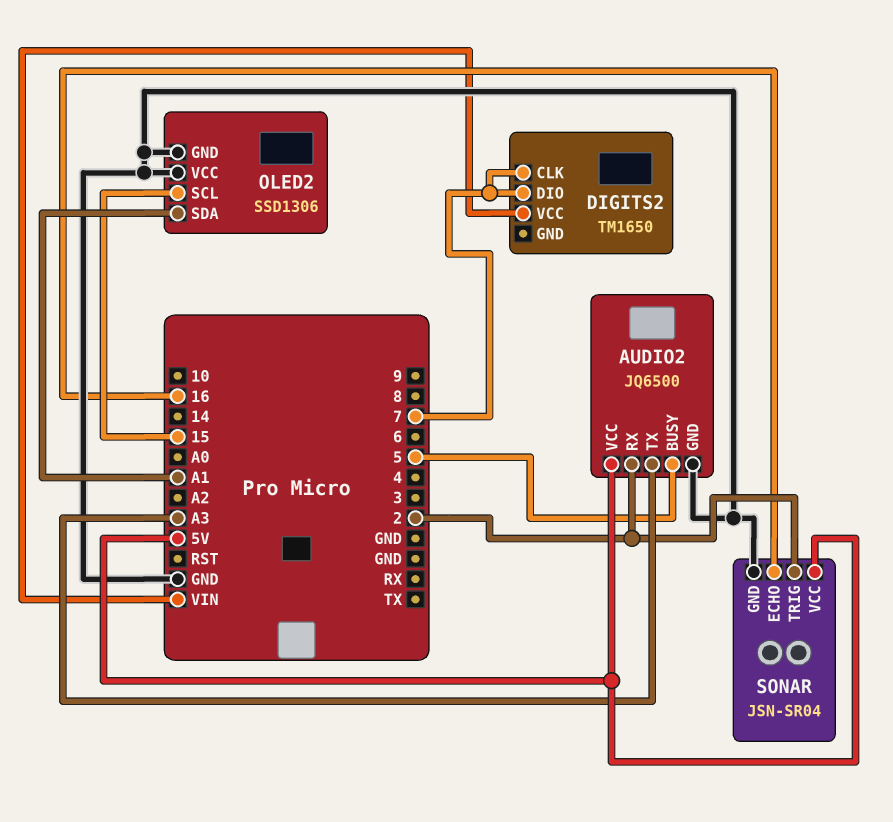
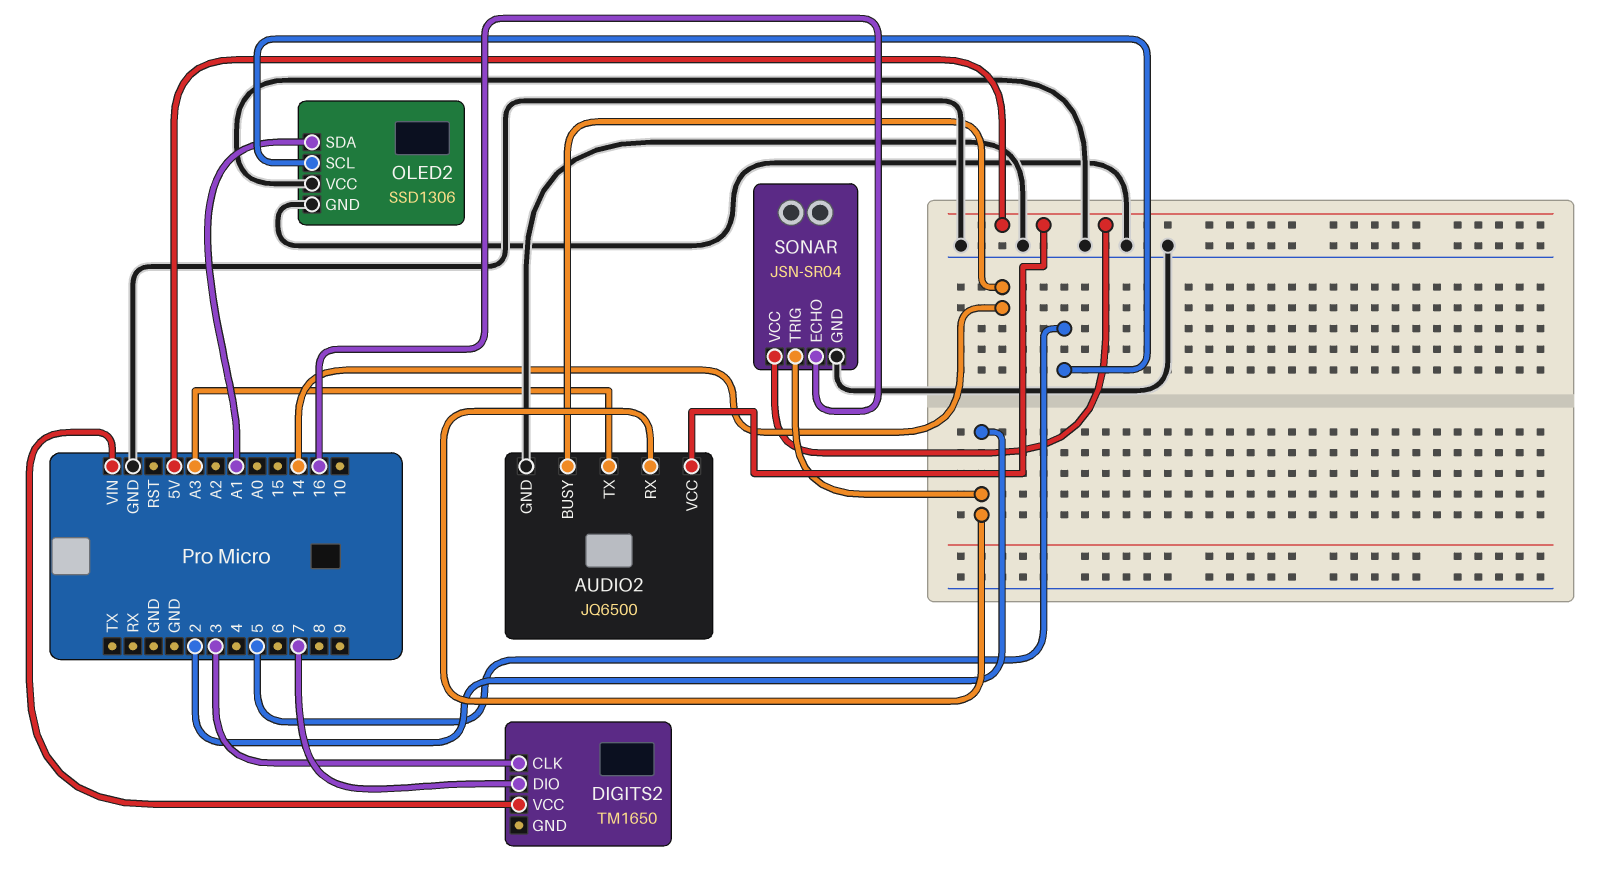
AUDIO2 pin BUSY: 5 -> 14
DIGITS2 pin CLK: 7 -> 3
OLED2 pin SCL: 15 -> 5

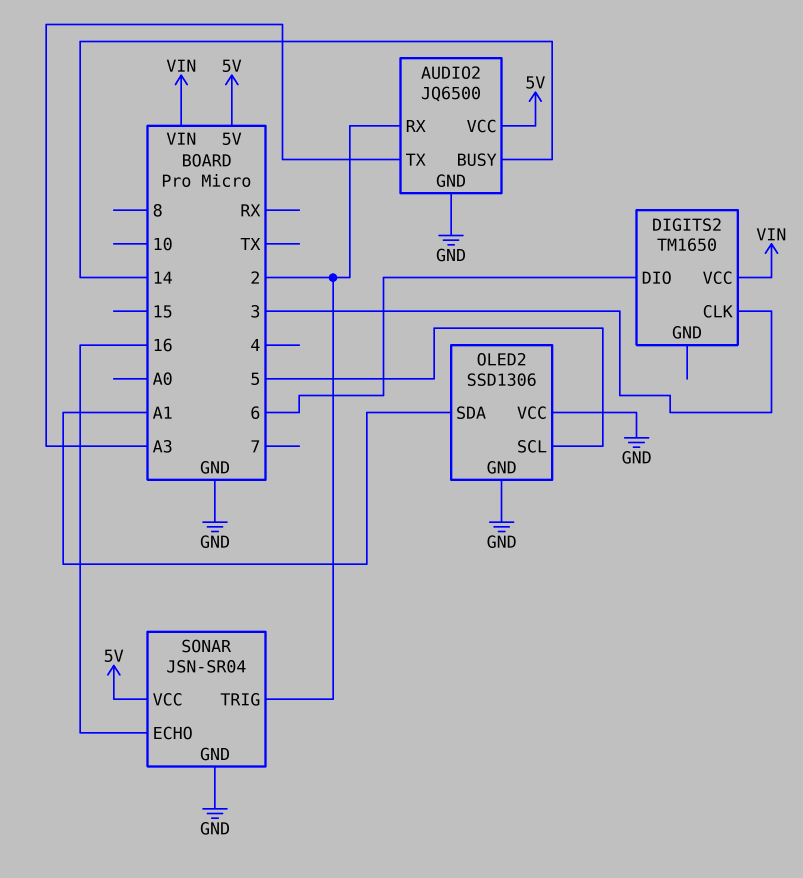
DIGITS2 pin DIO: 7 -> 6

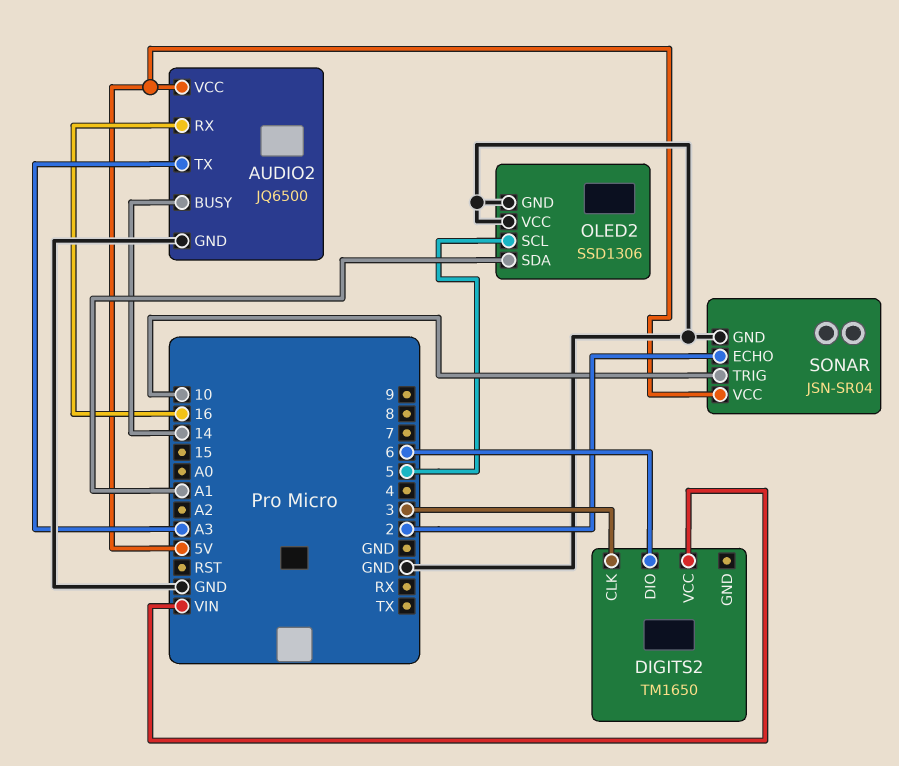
AUDIO2 pin RX: 2 -> 16
SONAR pin ECHO: 16 -> 2
SONAR pin TRIG: 2 -> 10

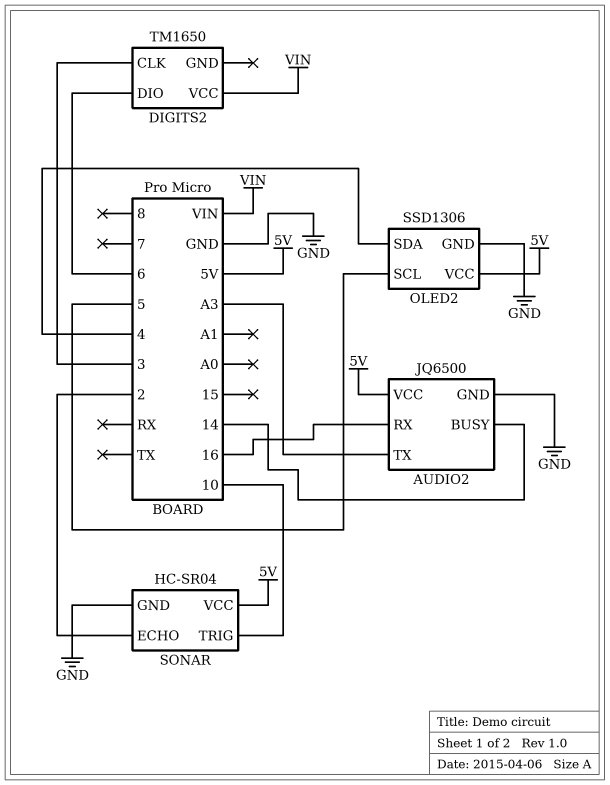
OLED2 pin SDA: A1 -> 4
OLED2 pin VCC: GND -> 5V
SONAR: JSN-SR04 -> HC-SR04

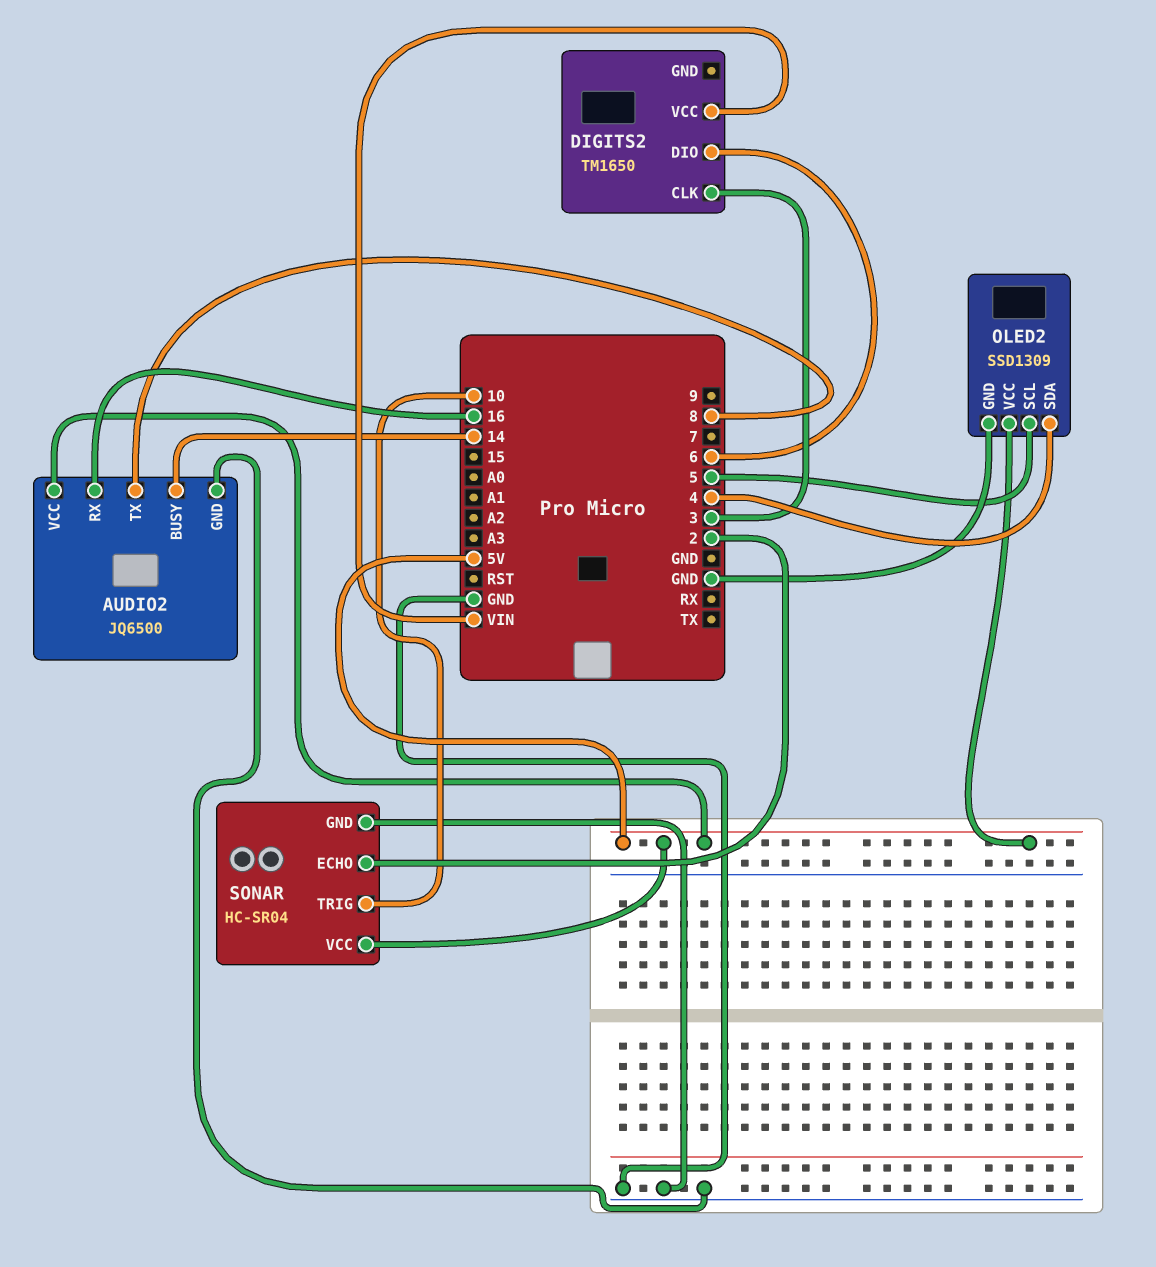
AUDIO2 pin TX: A3 -> 8
OLED2: SSD1306 -> SSD1309

